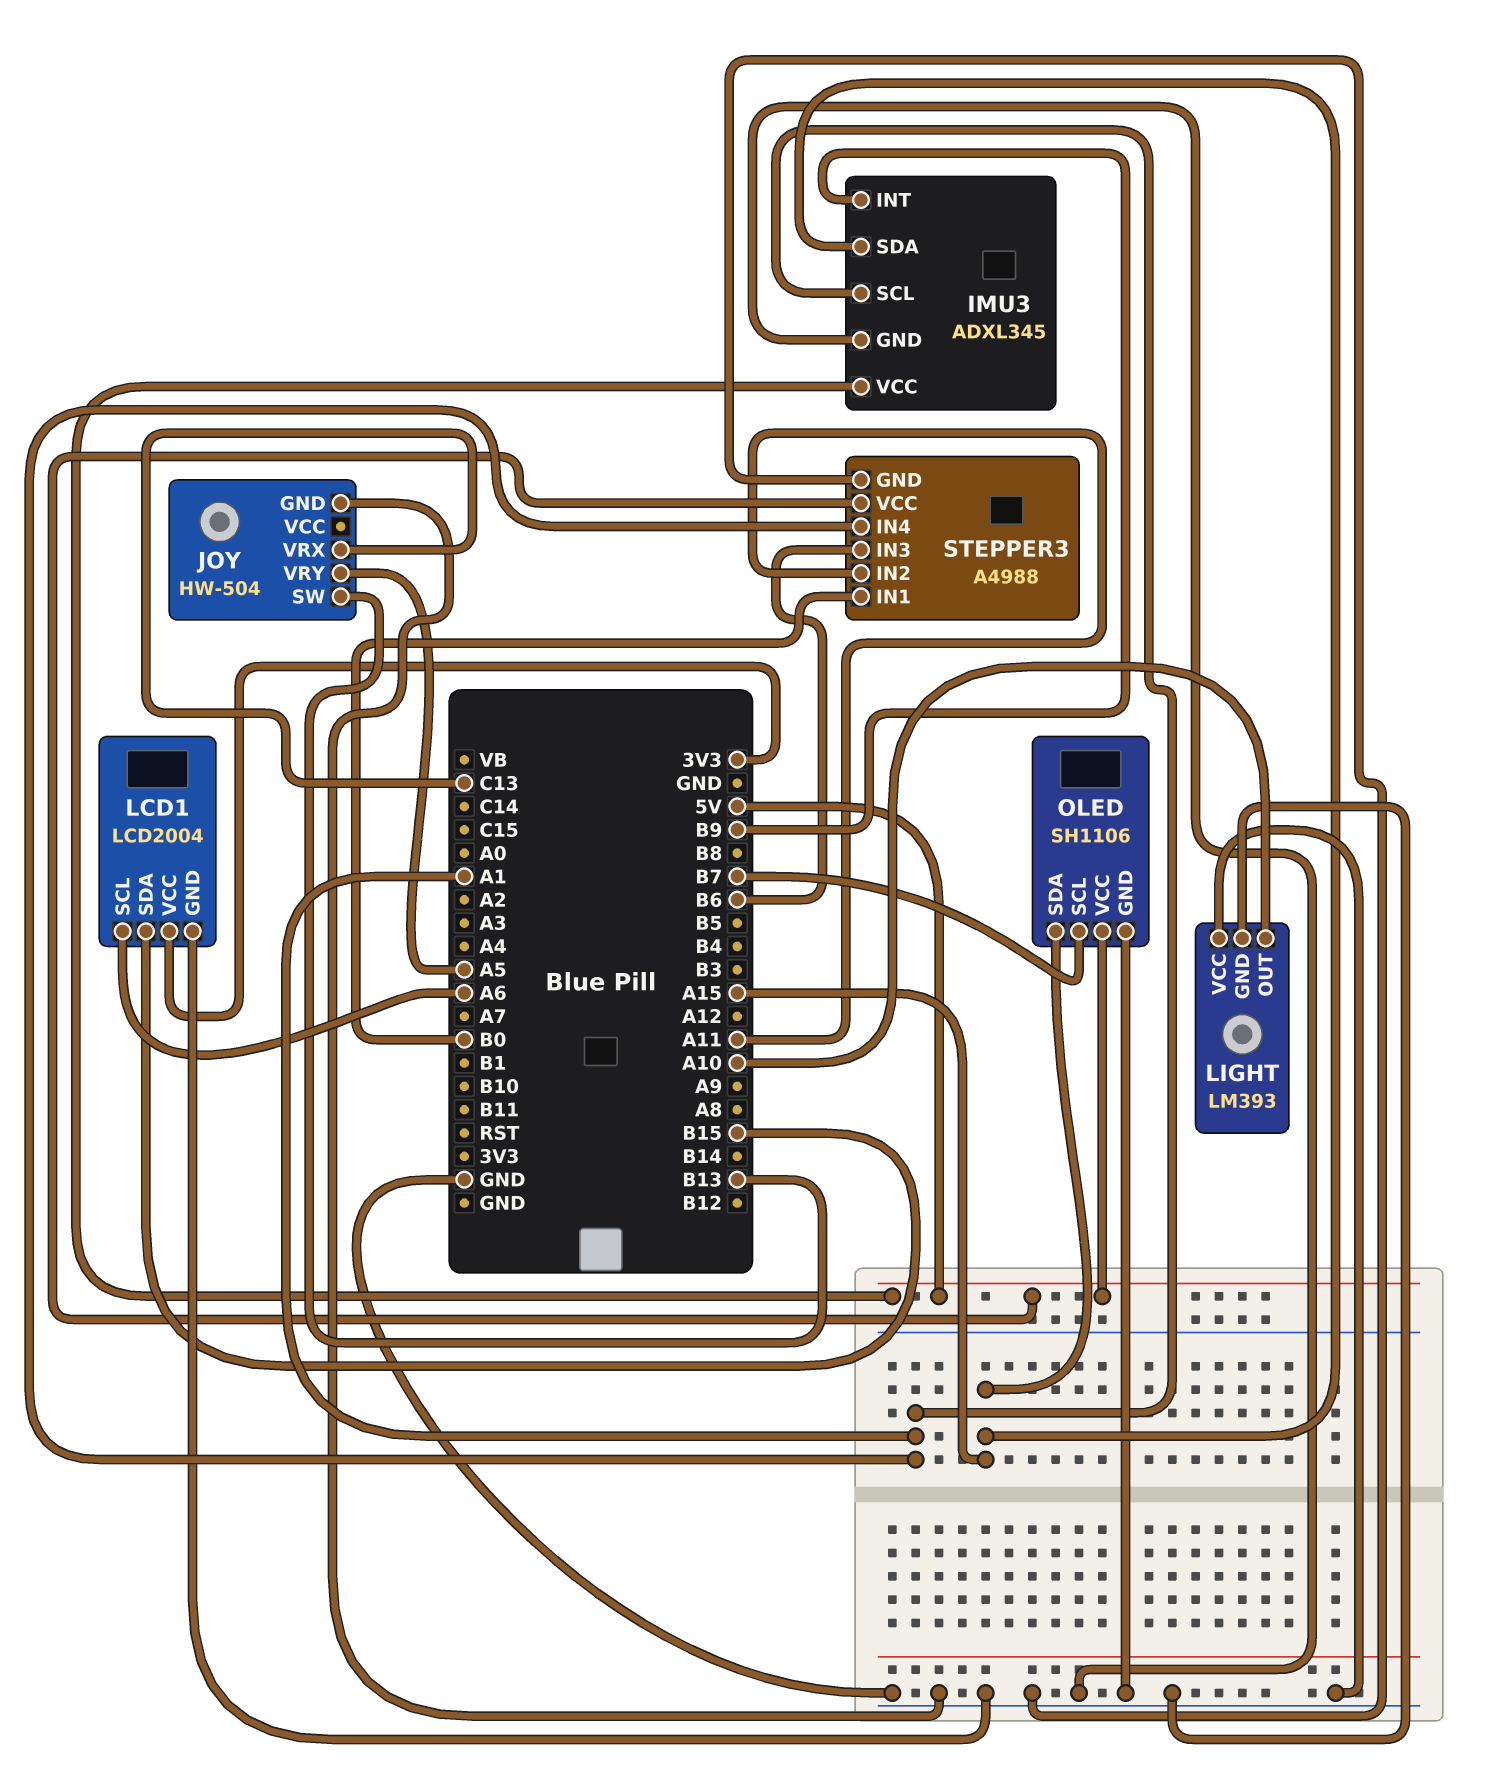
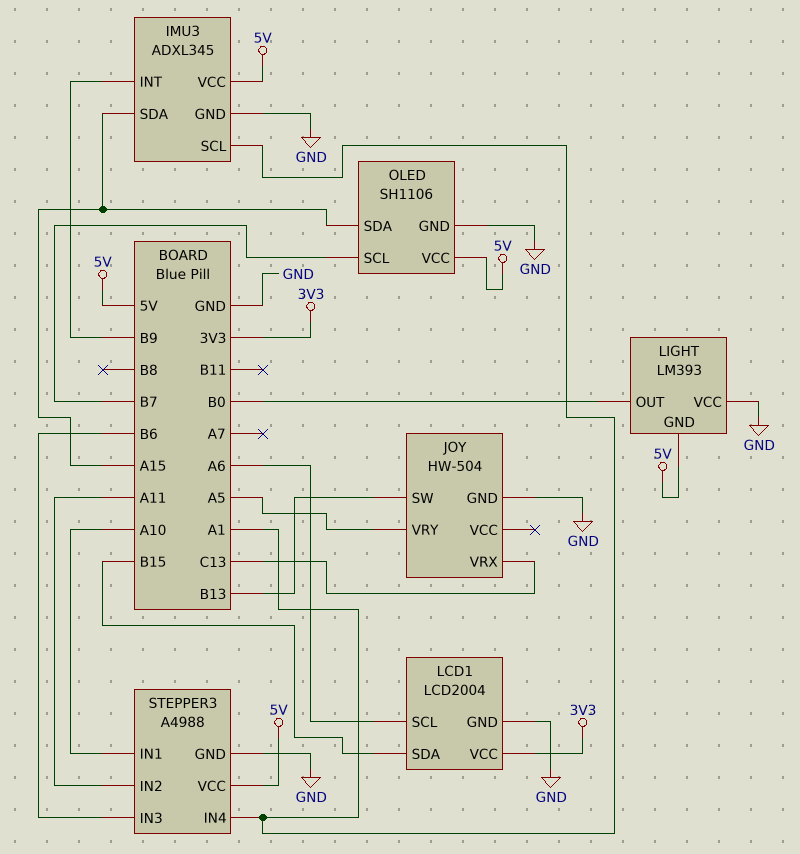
LIGHT pin GND: GND -> 5V
LIGHT pin OUT: A10 -> B0
STEPPER3 pin IN1: B0 -> A10

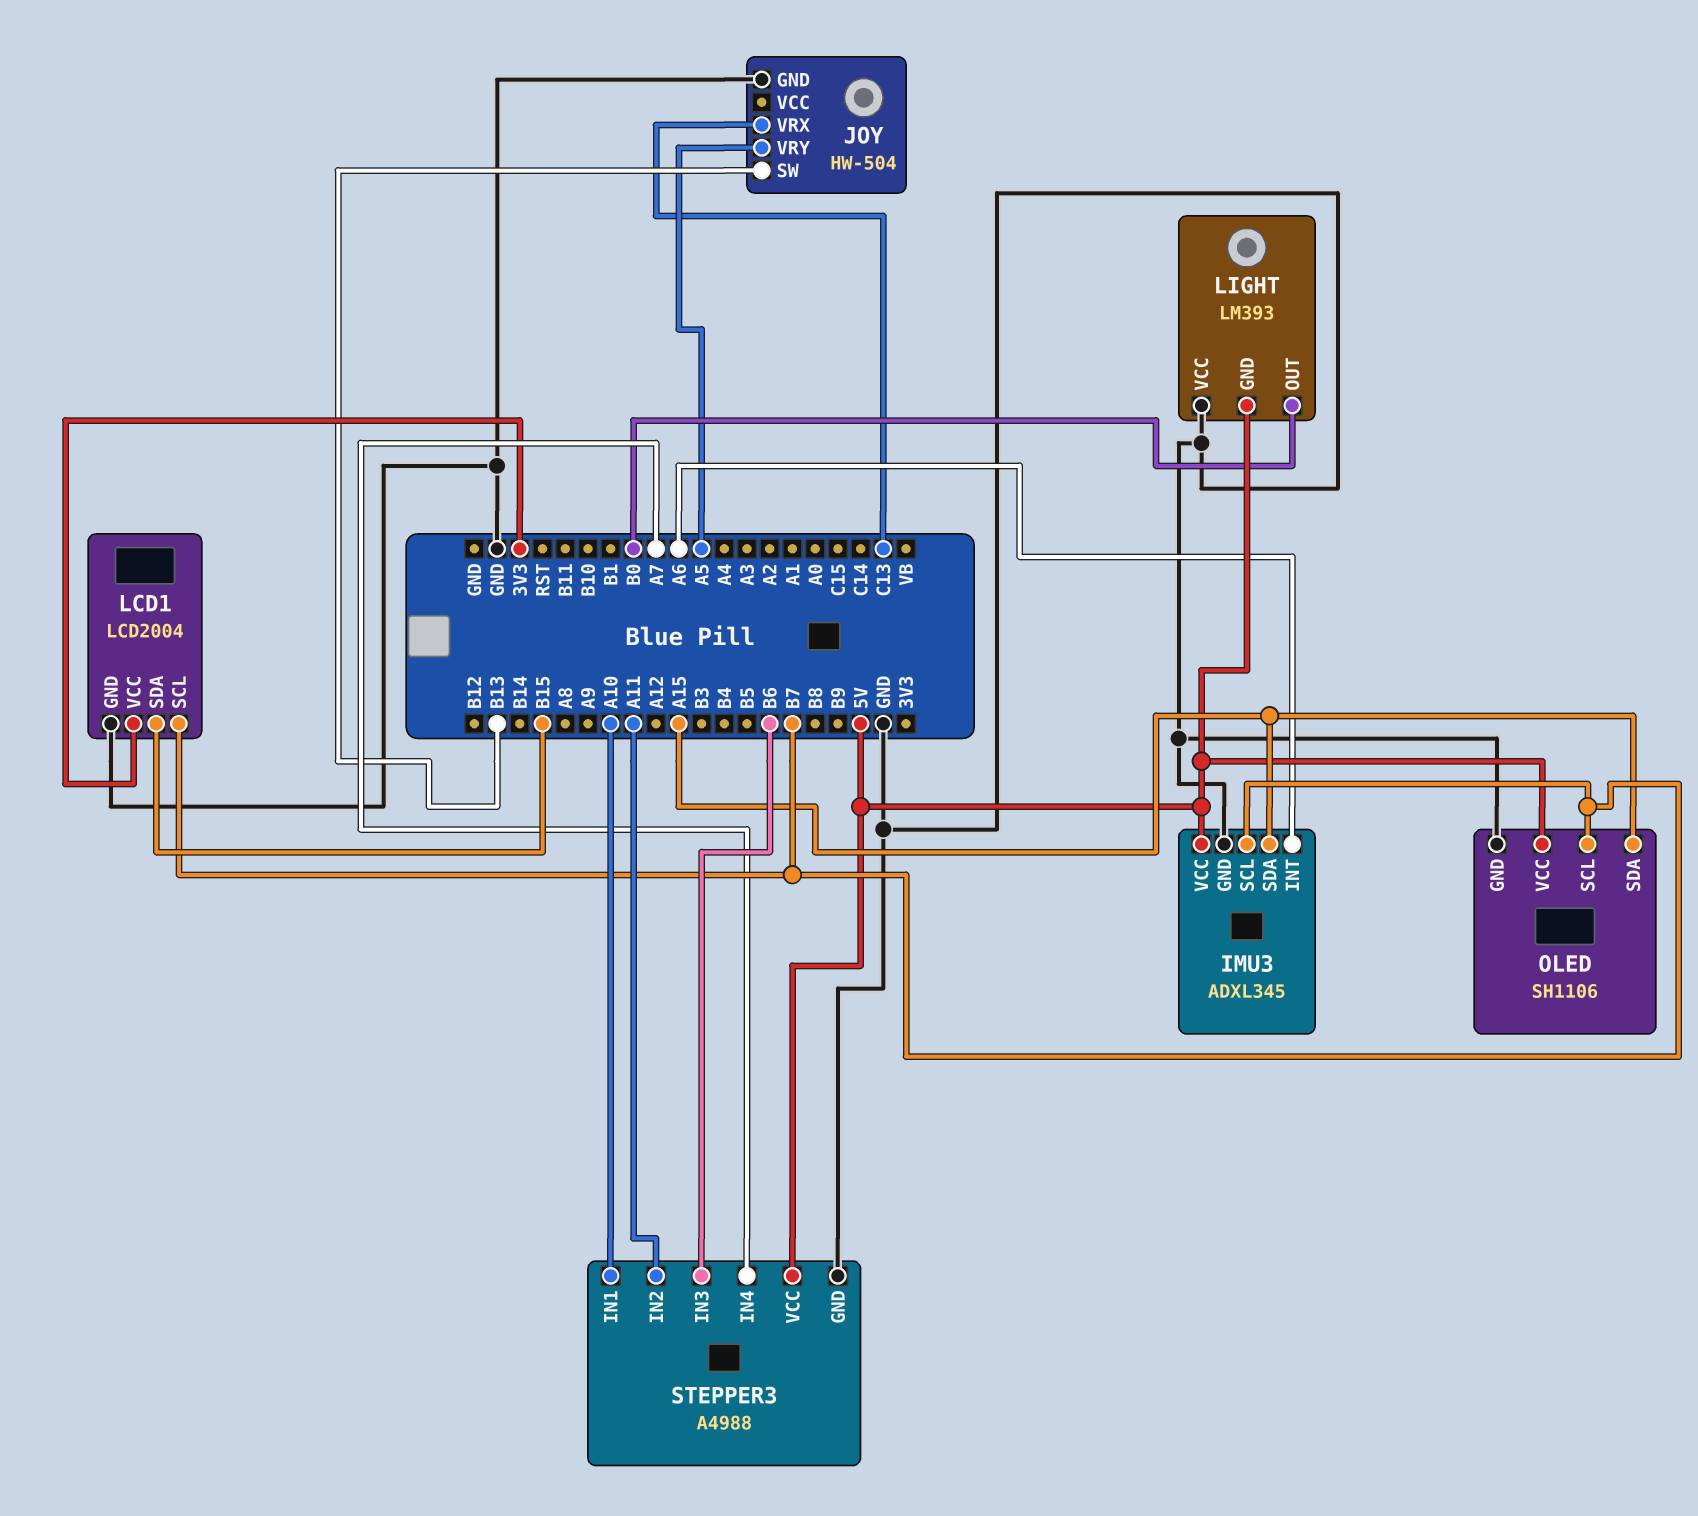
IMU3 pin INT: B9 -> A6
IMU3 pin SCL: A1 -> B7
LCD1 pin SCL: A6 -> B7
STEPPER3 pin IN4: A1 -> A7

